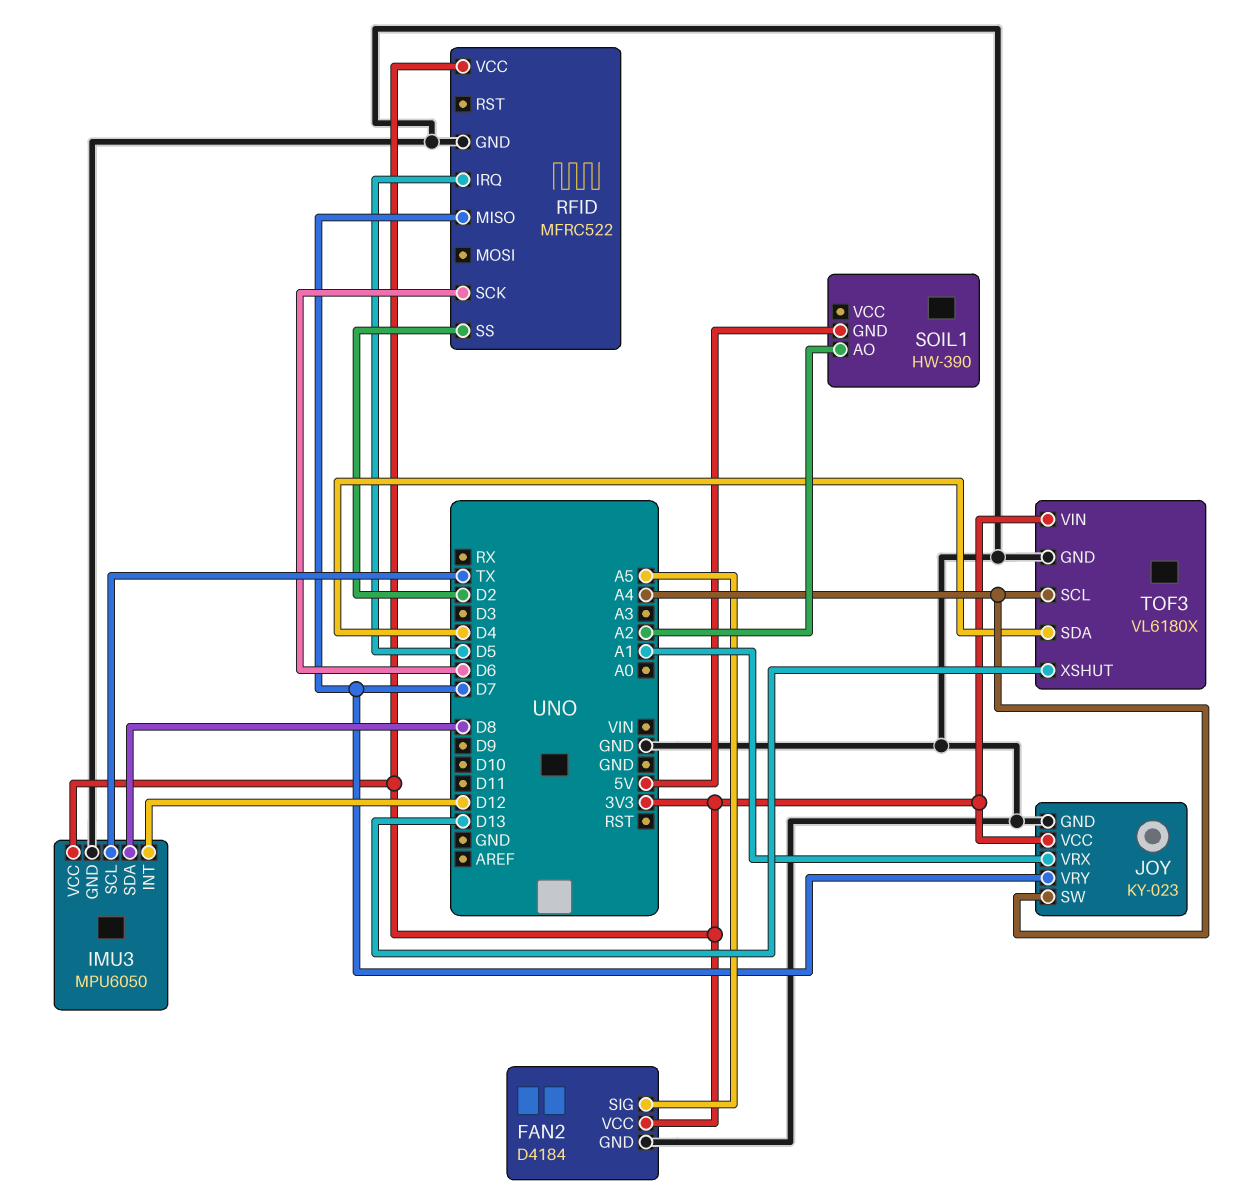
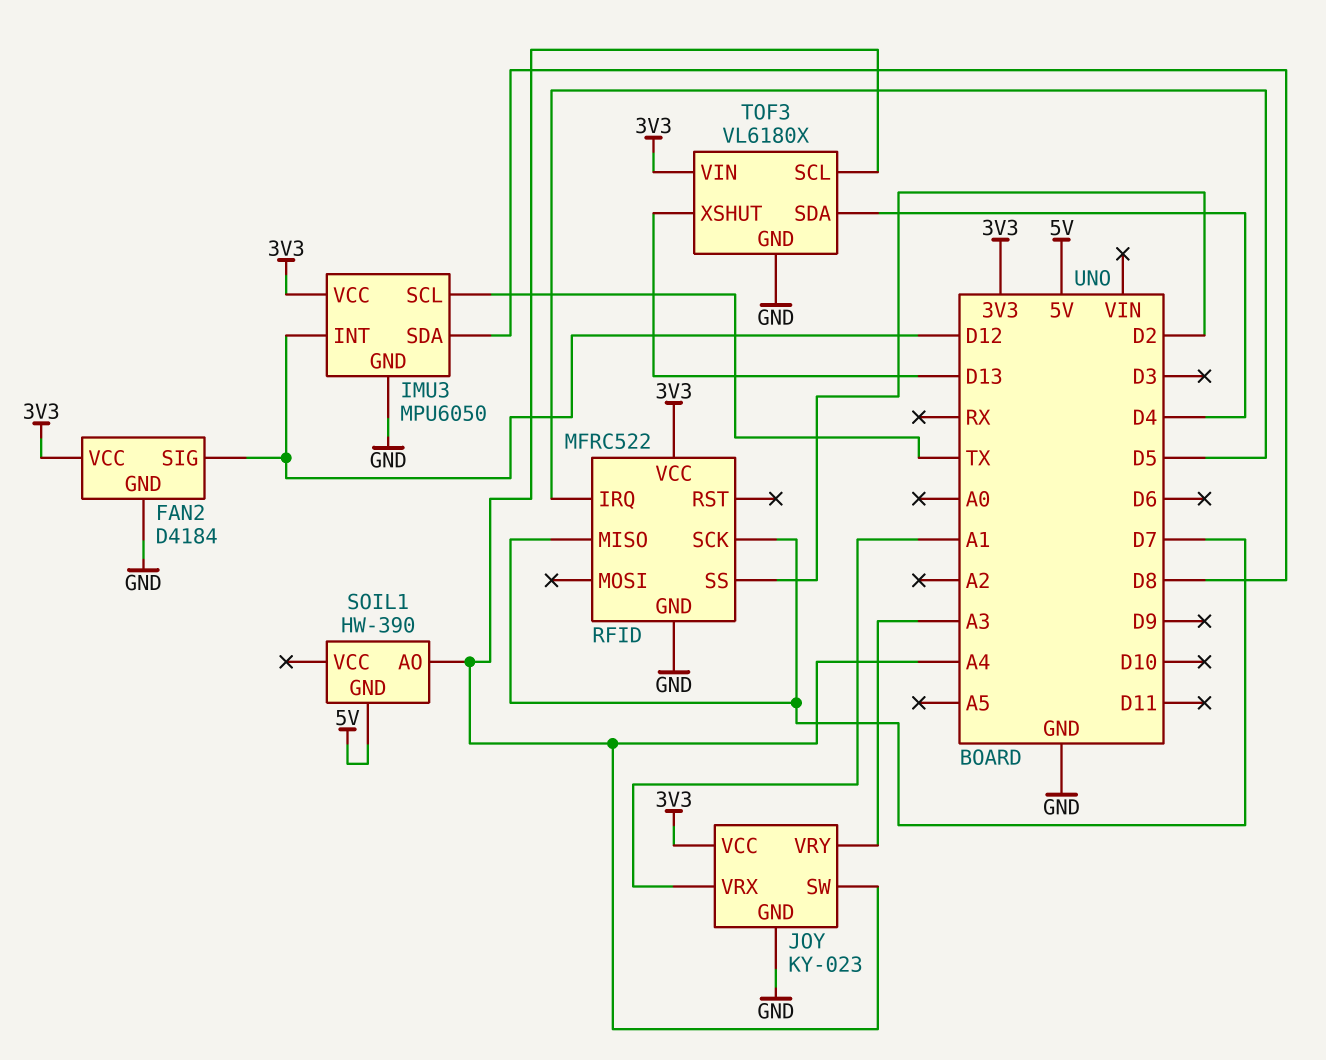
FAN2 pin SIG: A5 -> D12
JOY pin VRY: D7 -> A3
RFID pin SCK: D6 -> D7
SOIL1 pin AO: A2 -> A4

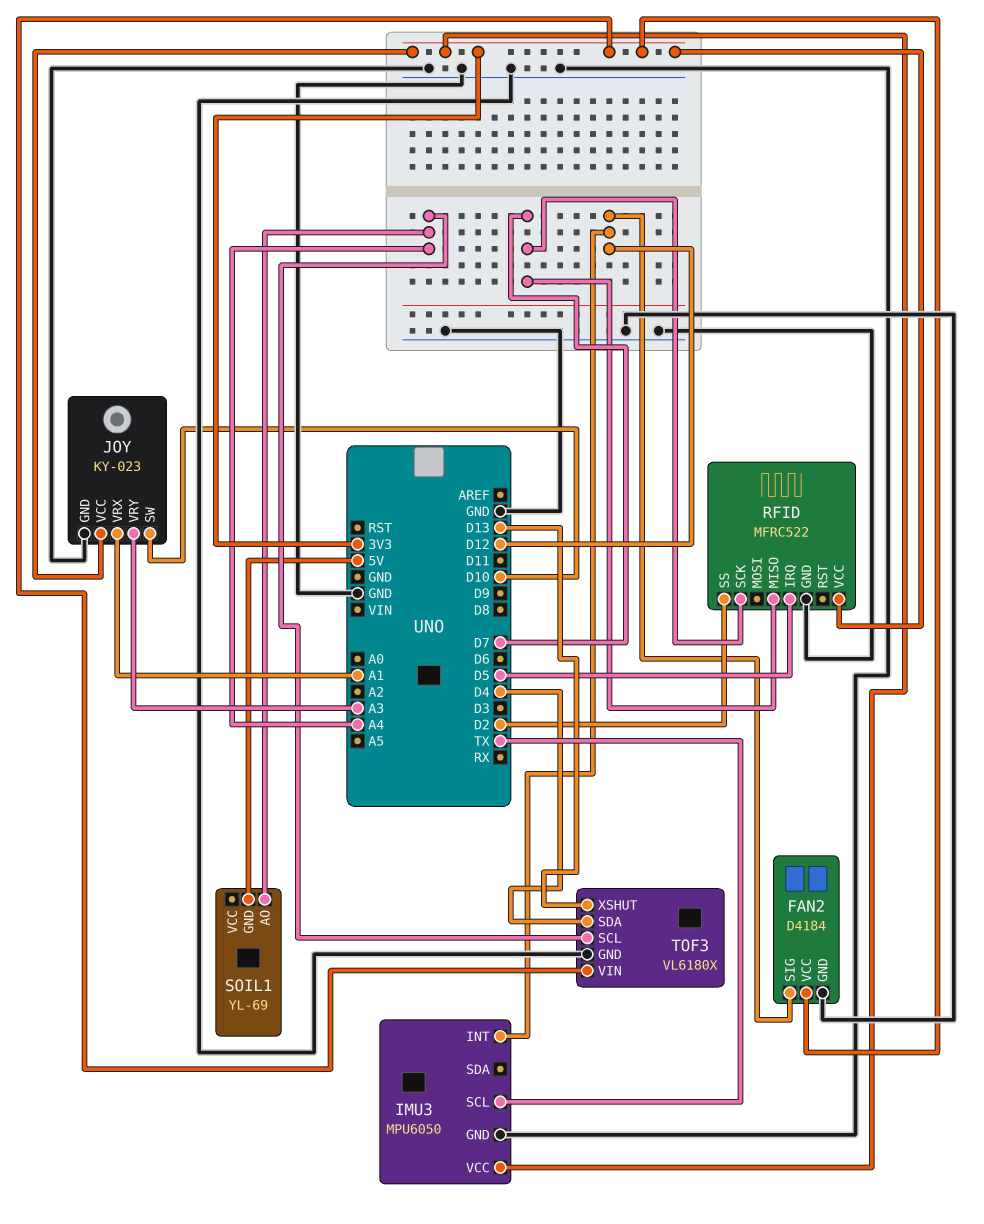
IMU3 pin SDA: D8 -> none
JOY pin SW: A4 -> D10
SOIL1: HW-390 -> YL-69

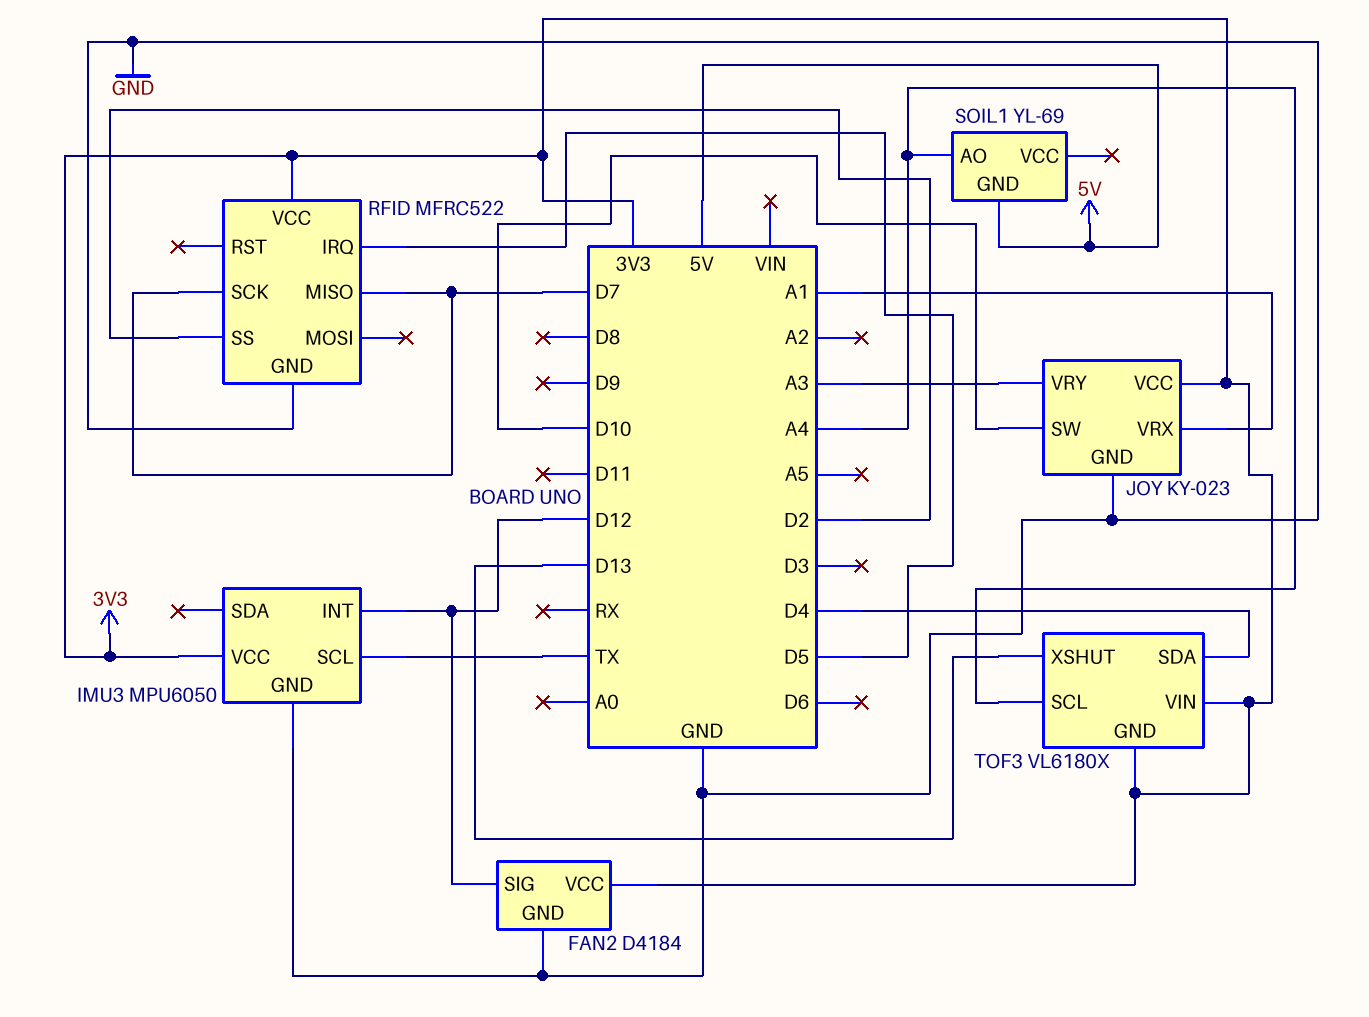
TOF3 pin GND: GND -> 3V3

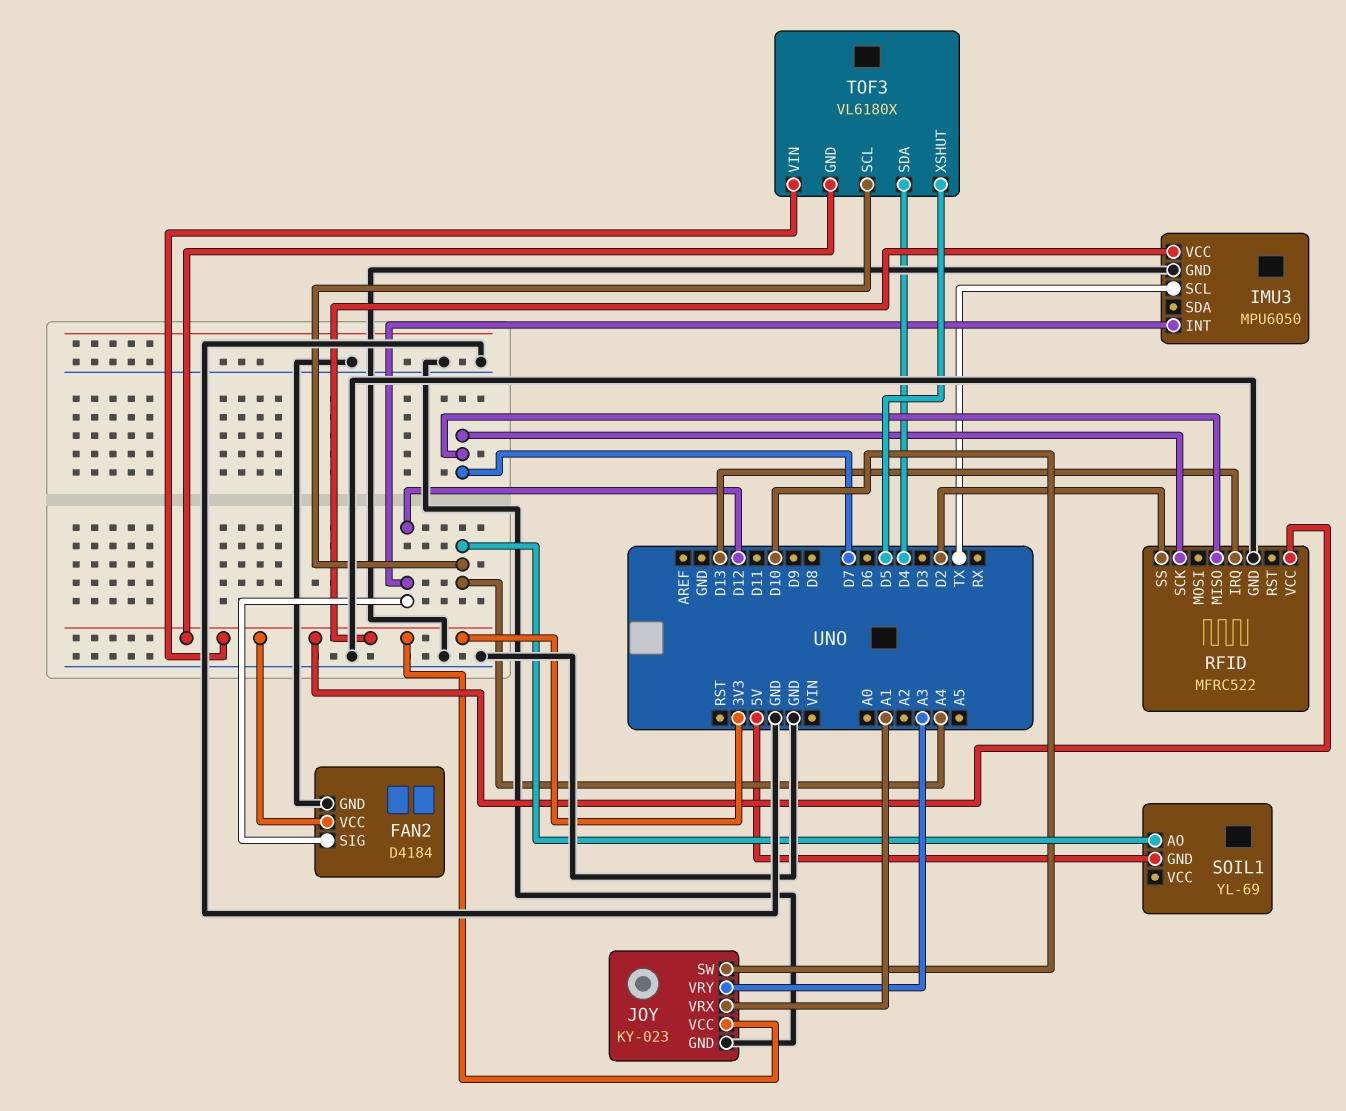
RFID pin IRQ: D5 -> D13
TOF3 pin XSHUT: D13 -> D5

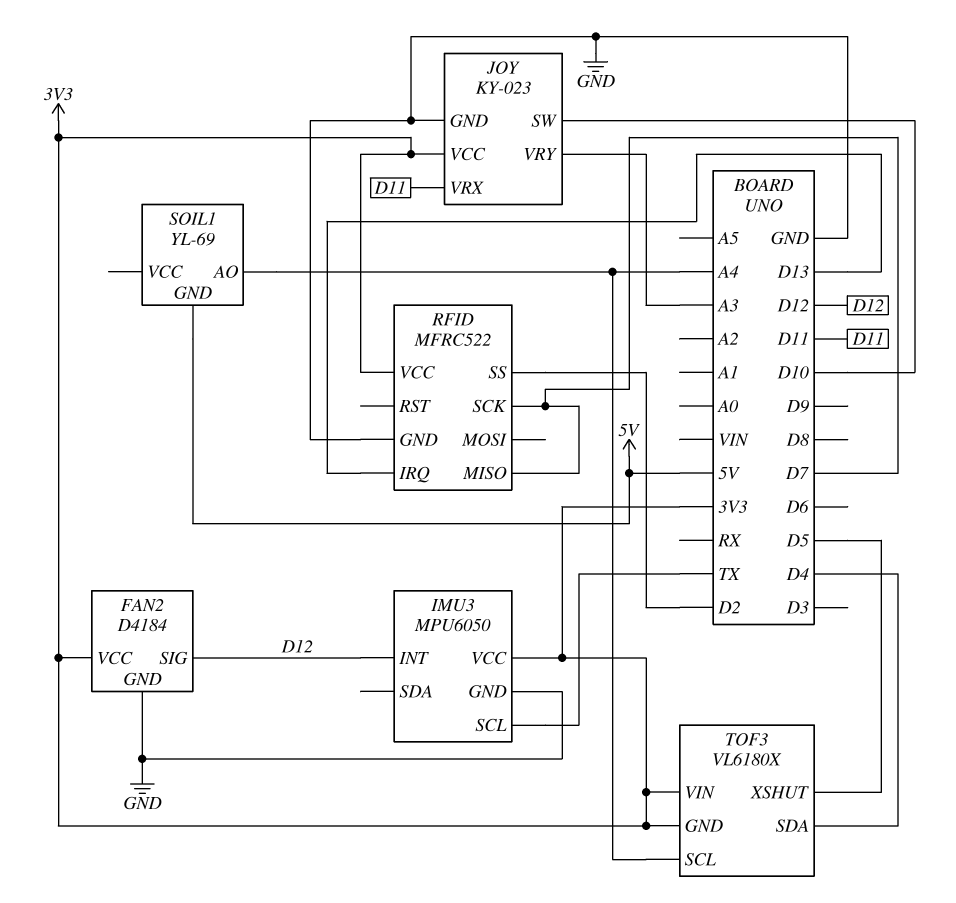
JOY pin VRX: A1 -> D11

